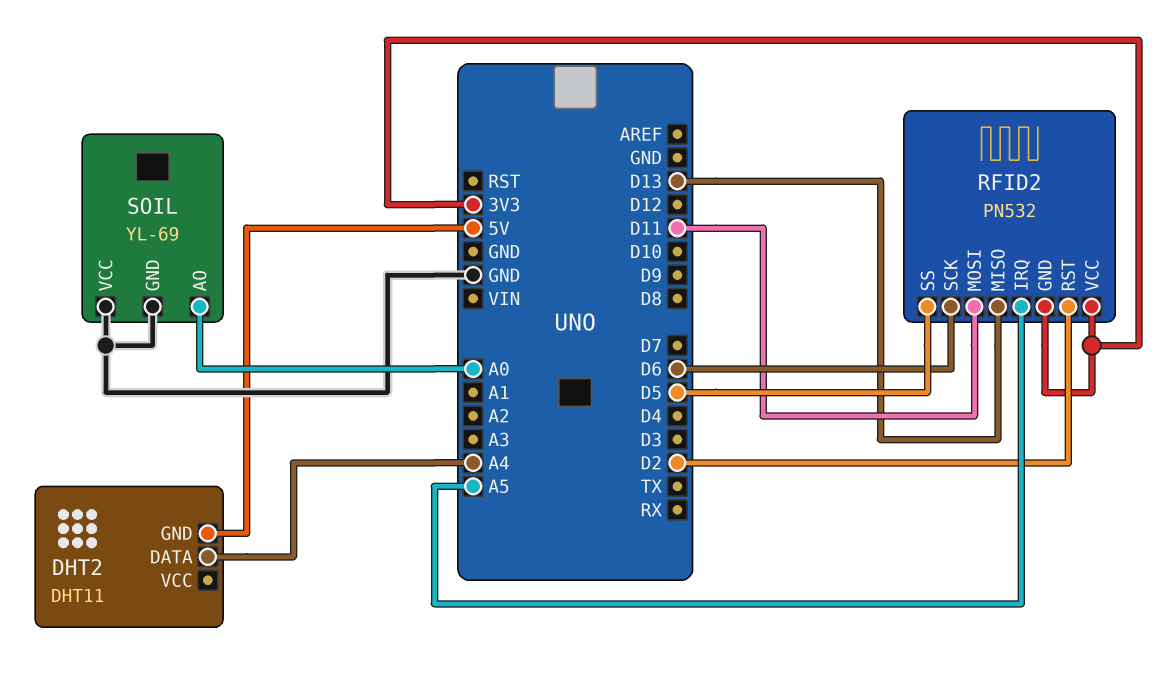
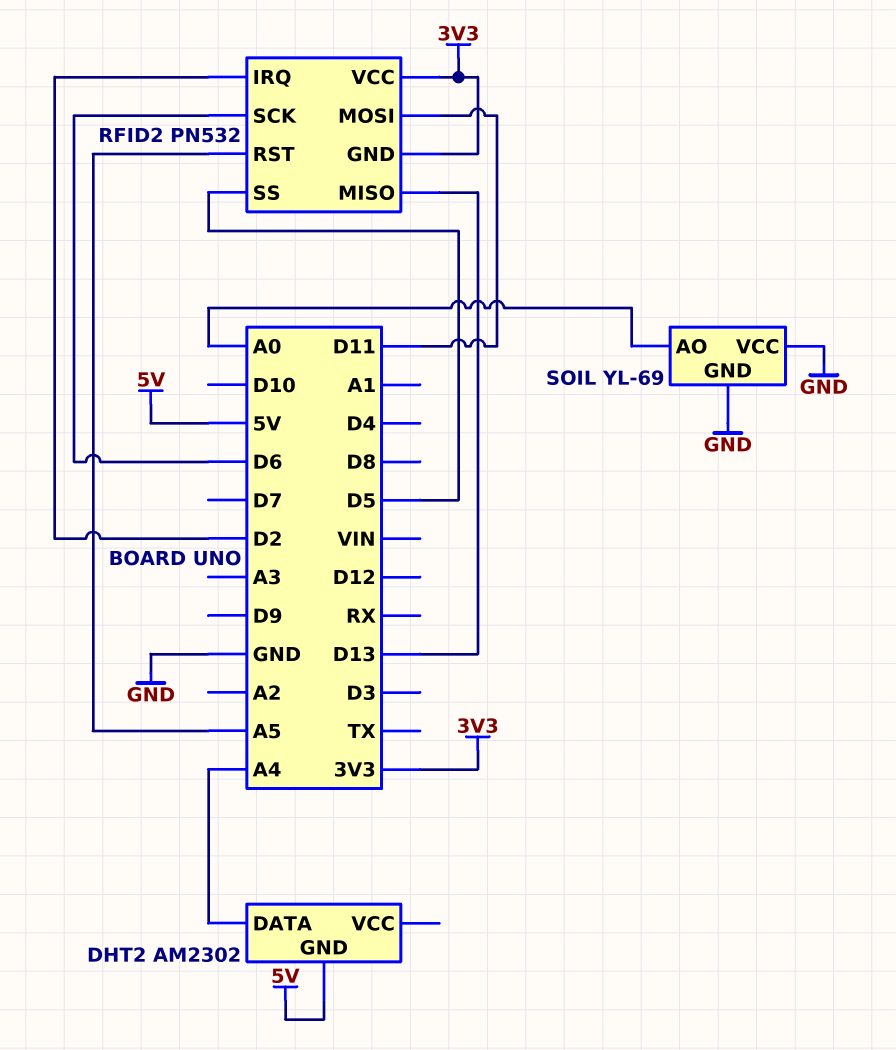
DHT2: DHT11 -> AM2302
RFID2 pin IRQ: A5 -> D2
RFID2 pin RST: D2 -> A5

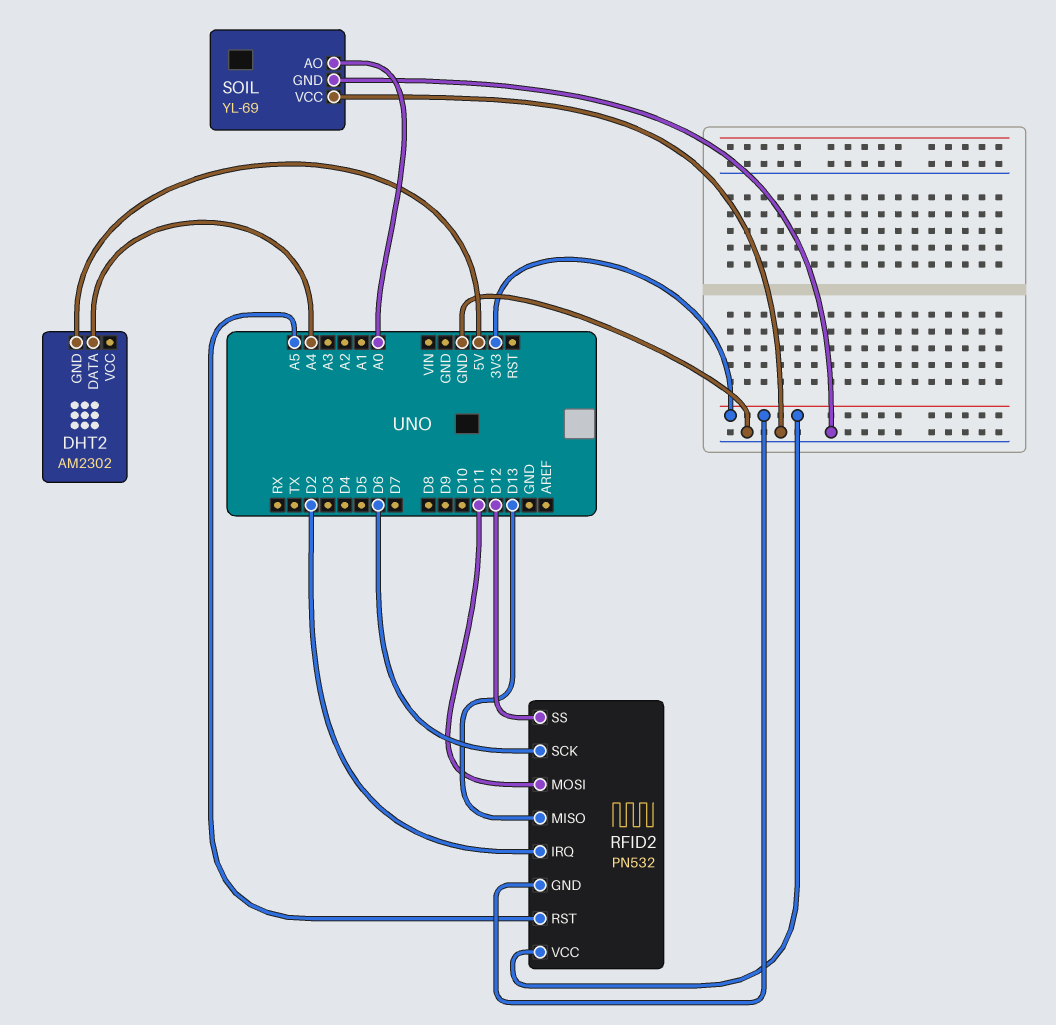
RFID2 pin SS: D5 -> D12

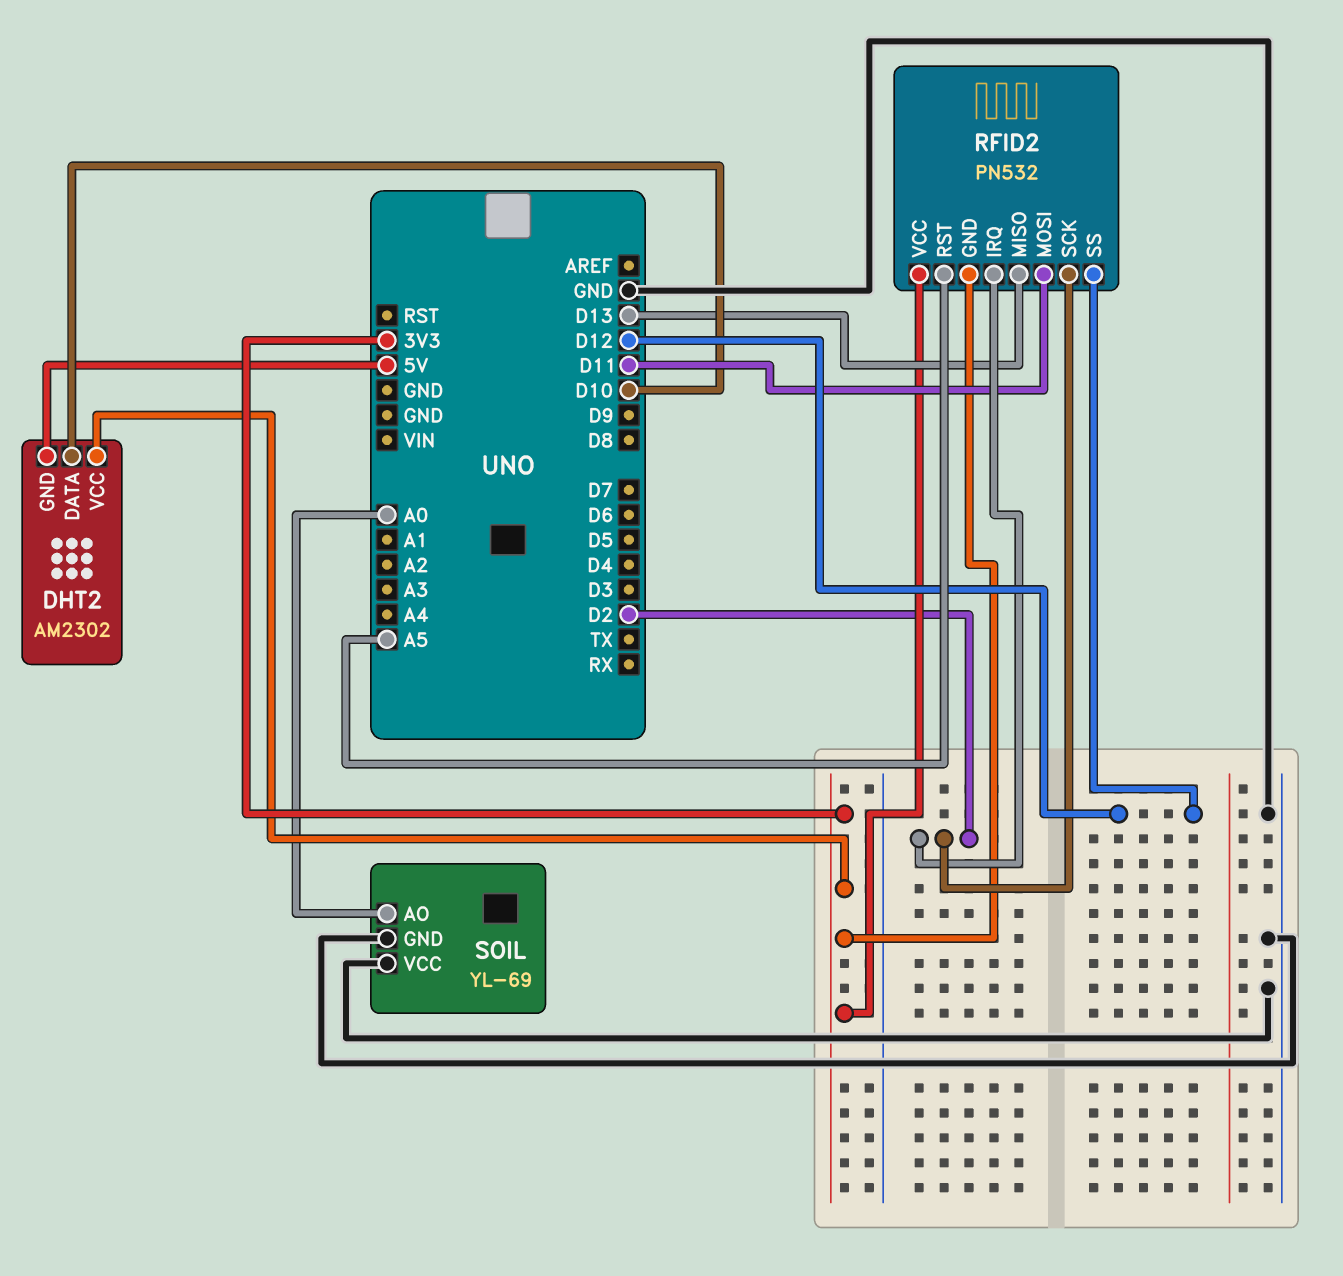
DHT2 pin DATA: A4 -> D10
DHT2 pin VCC: none -> 3V3
RFID2 pin SCK: D6 -> D2

